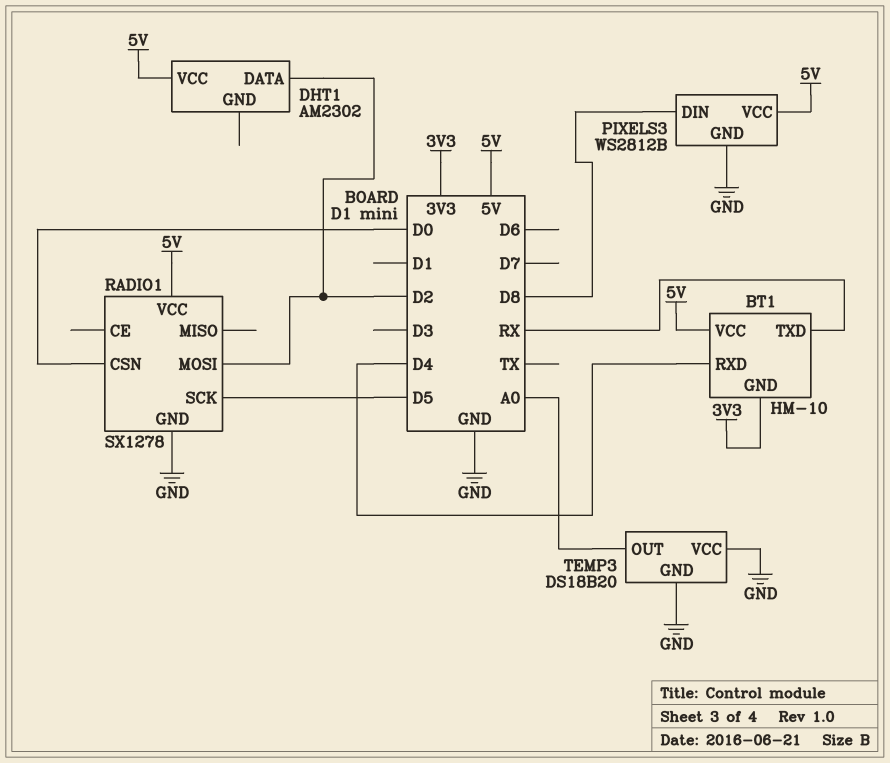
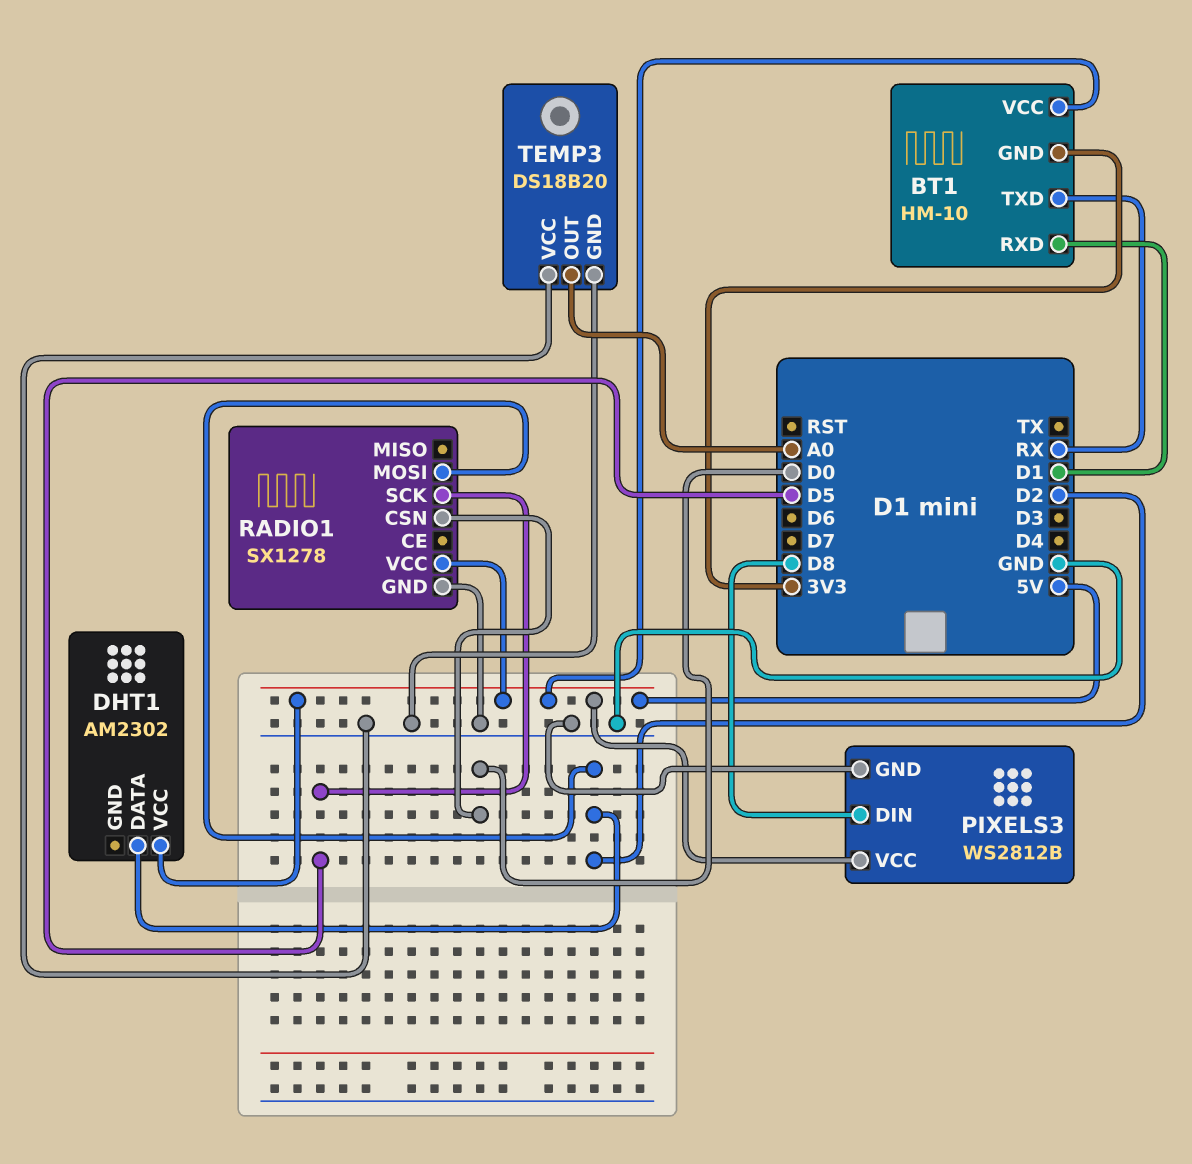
BT1 pin RXD: D4 -> D1

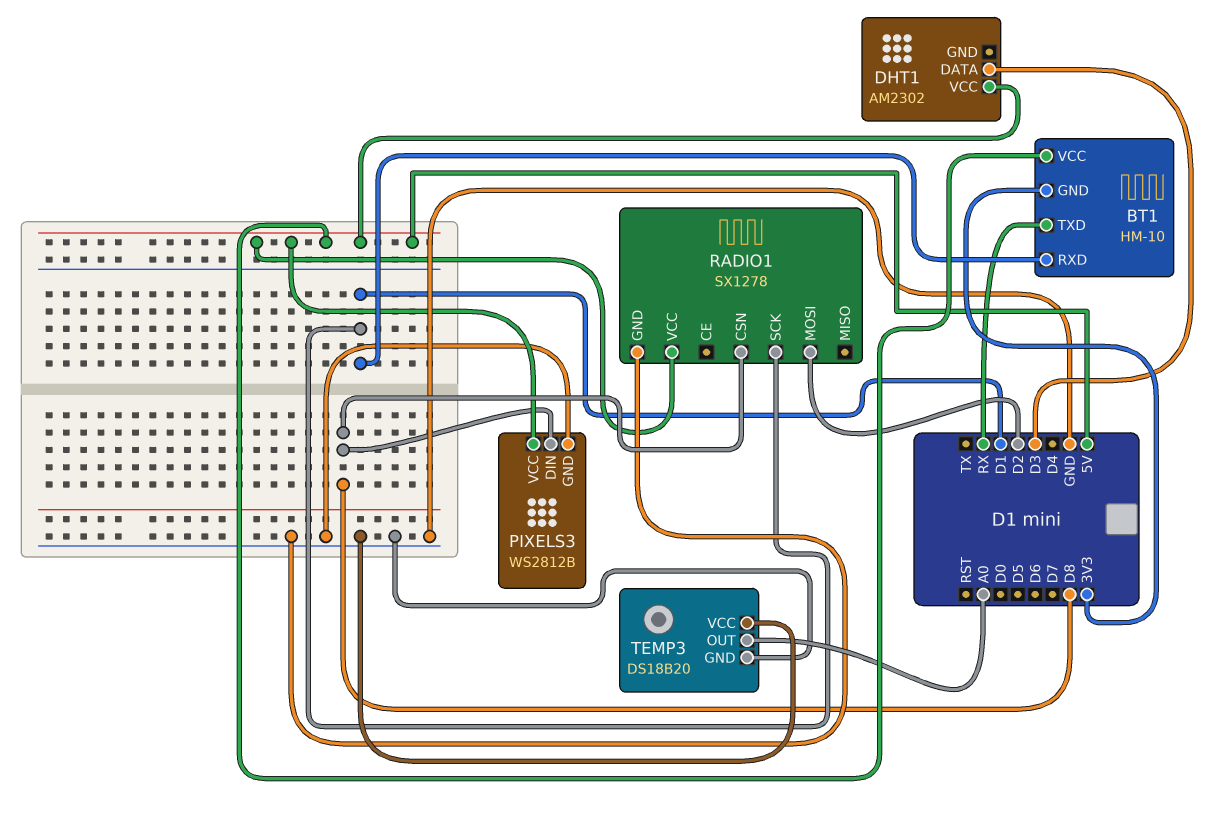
DHT1 pin DATA: D2 -> D3
RADIO1 pin CSN: D0 -> D8
RADIO1 pin SCK: D5 -> D1

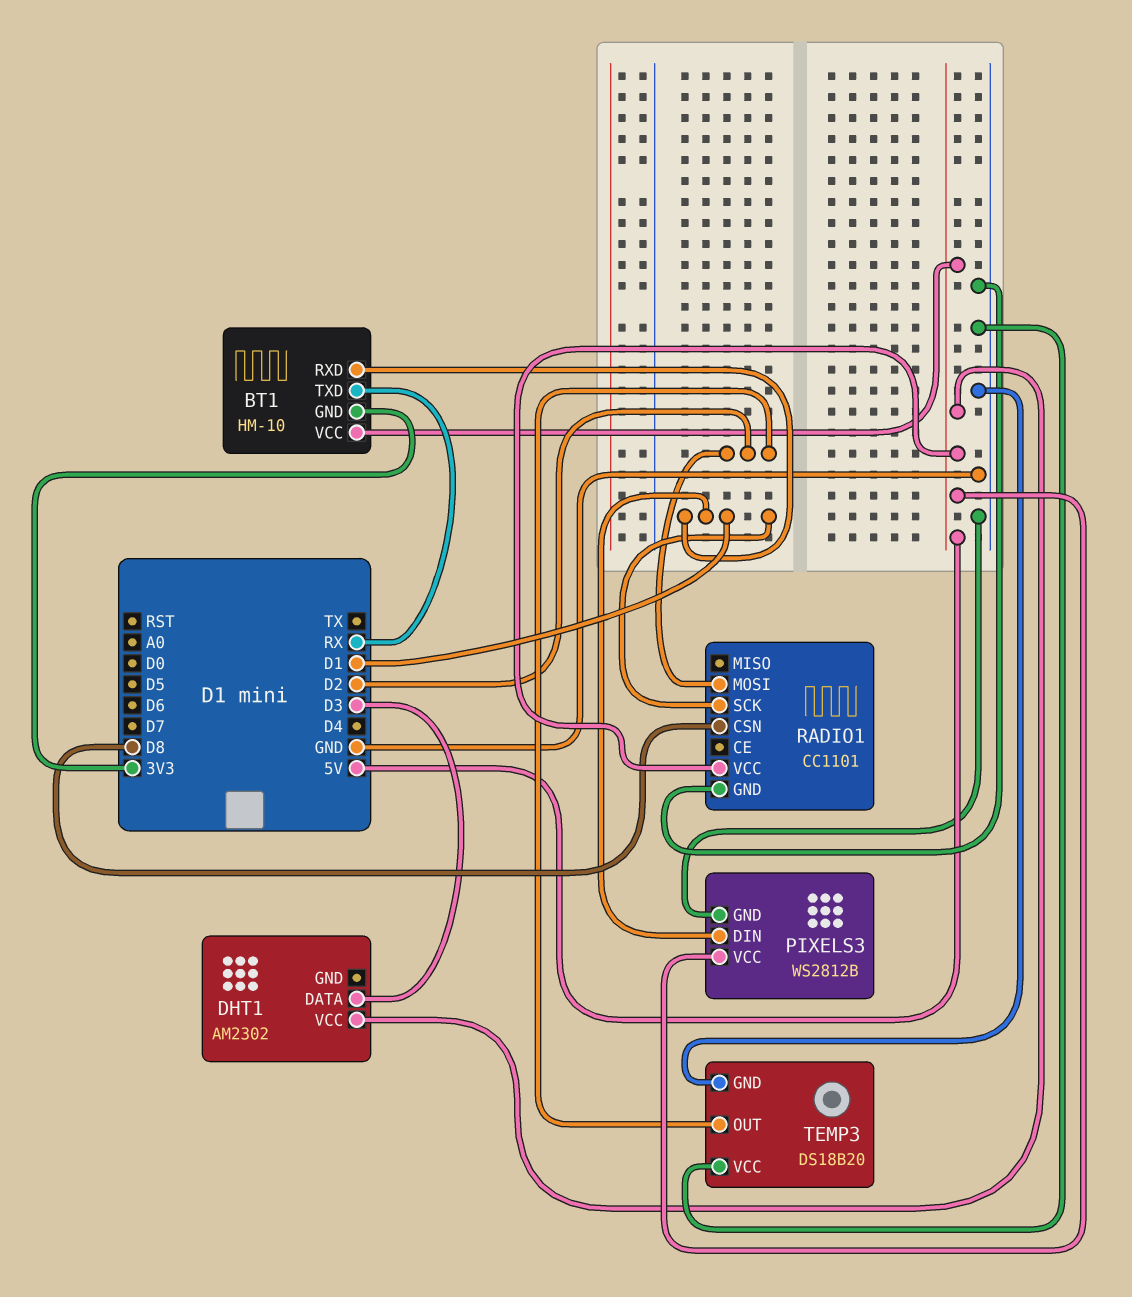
PIXELS3 pin DIN: D8 -> D1
RADIO1: SX1278 -> CC1101
TEMP3 pin OUT: A0 -> D2

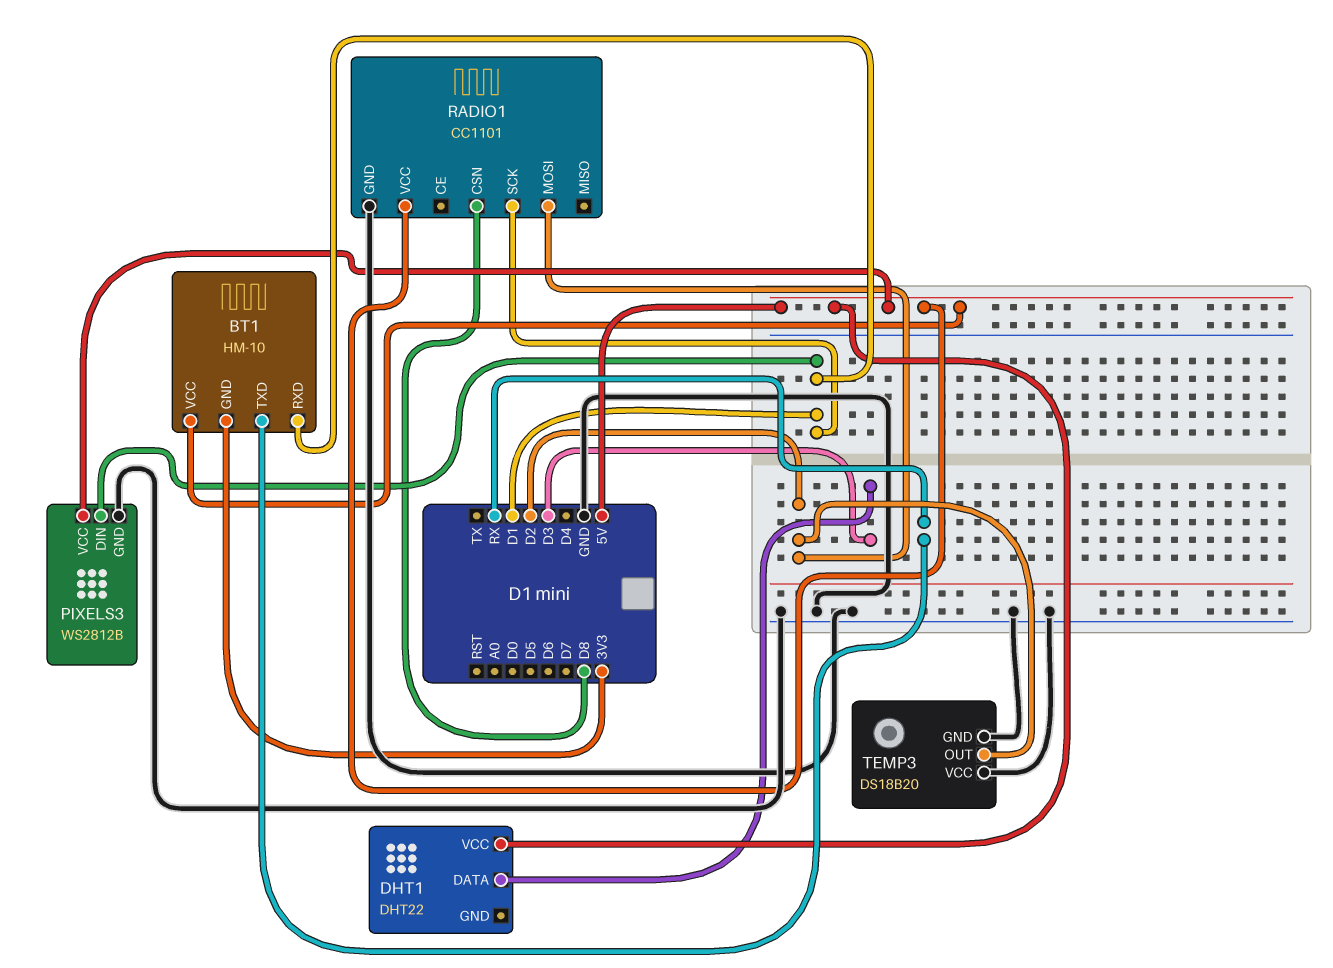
DHT1: AM2302 -> DHT22

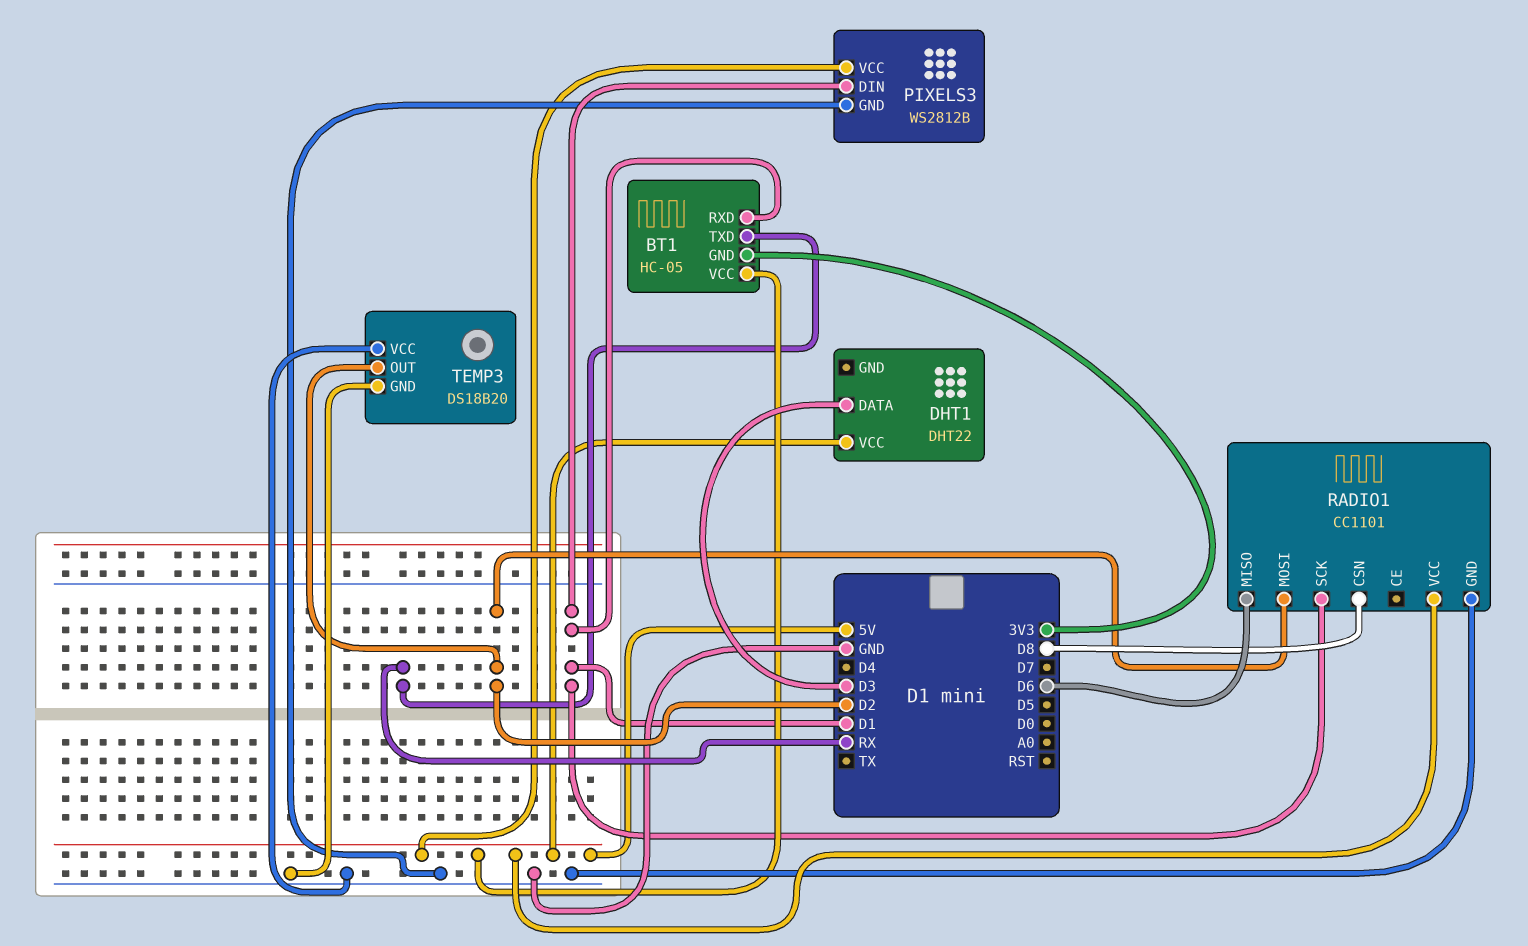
BT1: HM-10 -> HC-05
RADIO1 pin MISO: none -> D6

